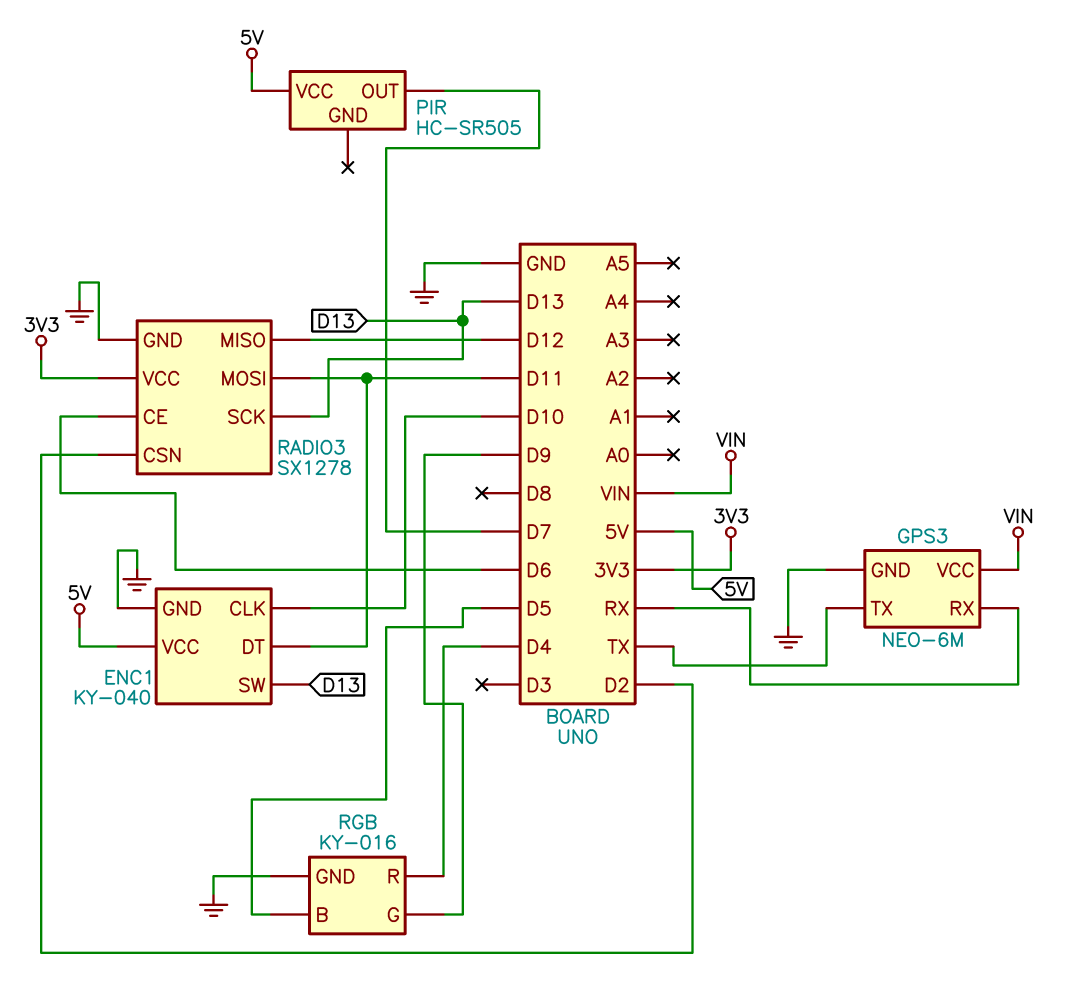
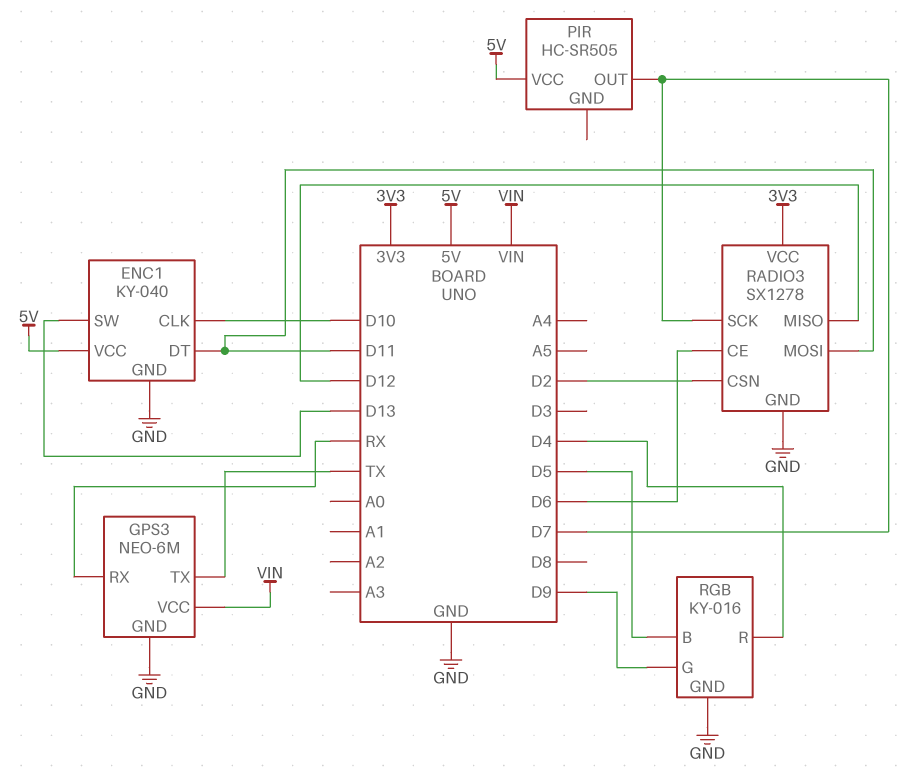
RADIO3 pin SCK: D13 -> D7

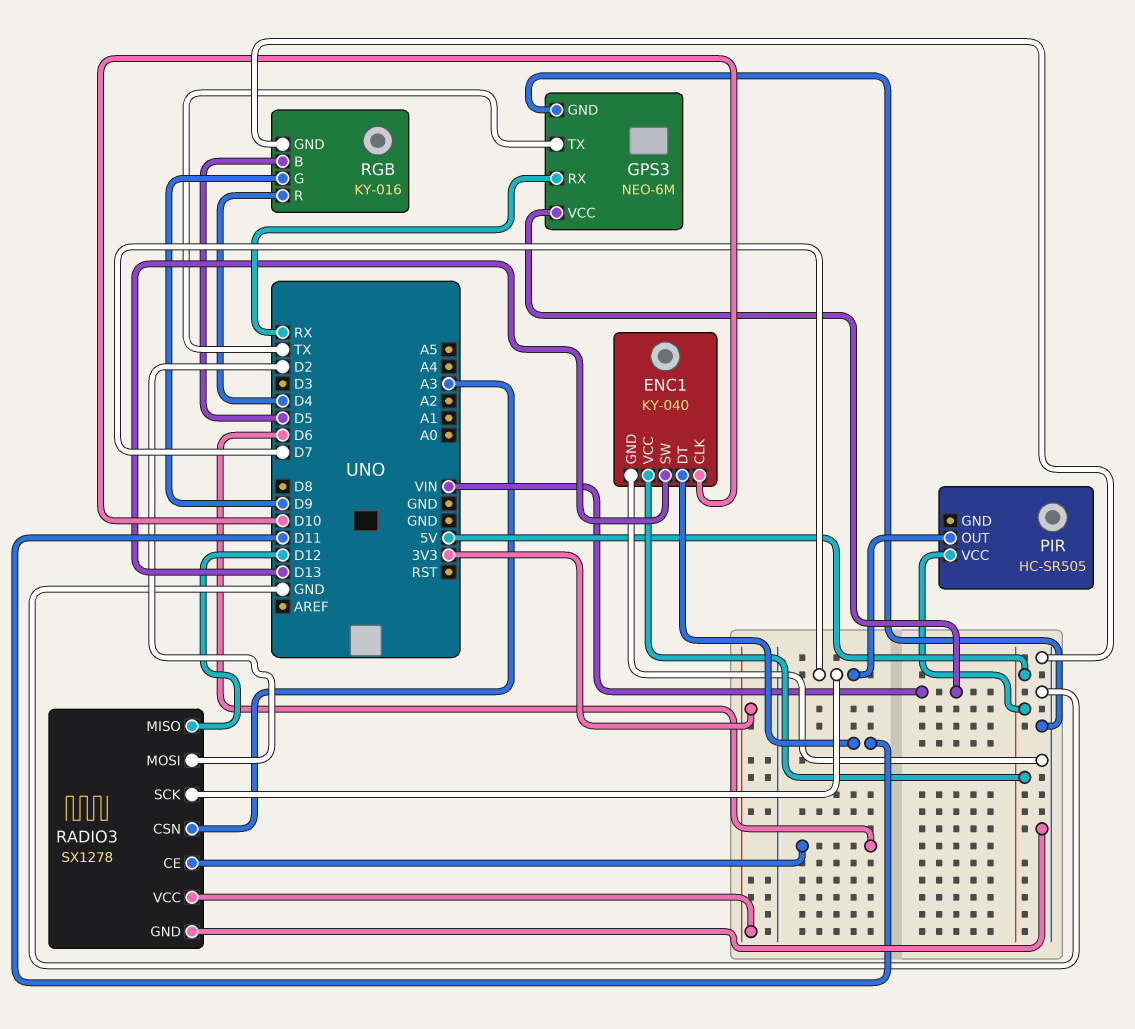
RADIO3 pin CSN: D2 -> A3
RADIO3 pin MOSI: D11 -> D2

